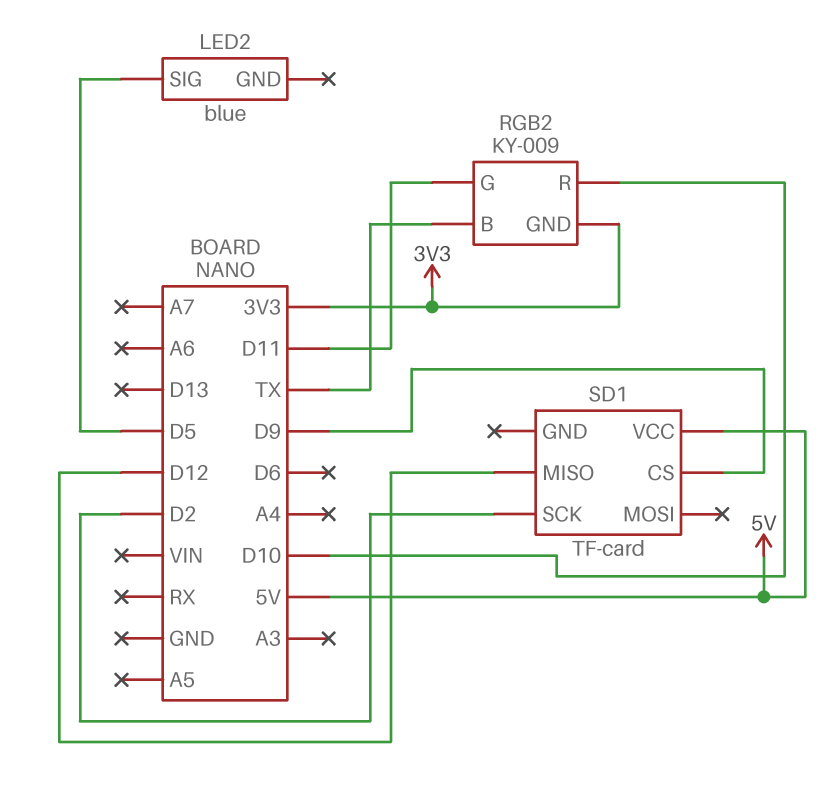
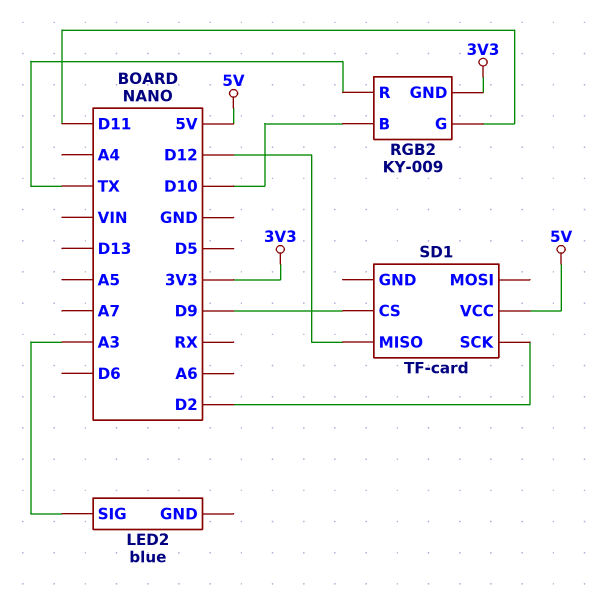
LED2 pin SIG: D5 -> A3
RGB2 pin B: TX -> D10
RGB2 pin R: D10 -> TX

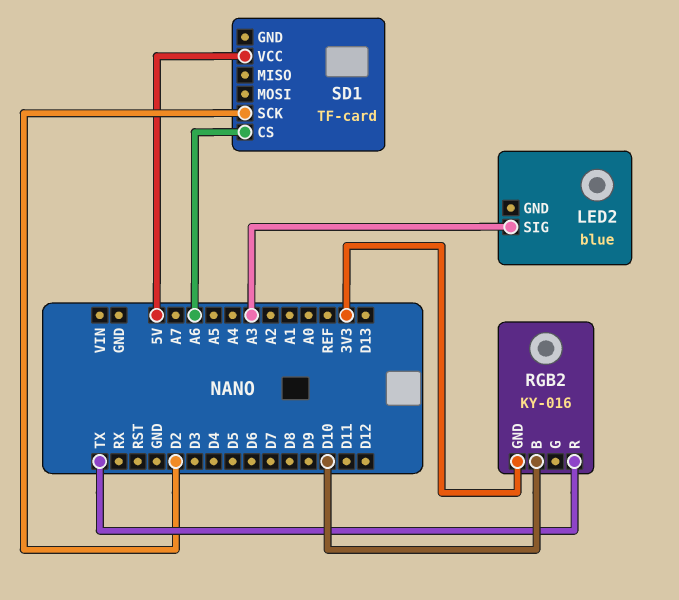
RGB2: KY-009 -> KY-016
RGB2 pin G: D11 -> none
SD1 pin CS: D9 -> A6
SD1 pin MISO: D12 -> none

